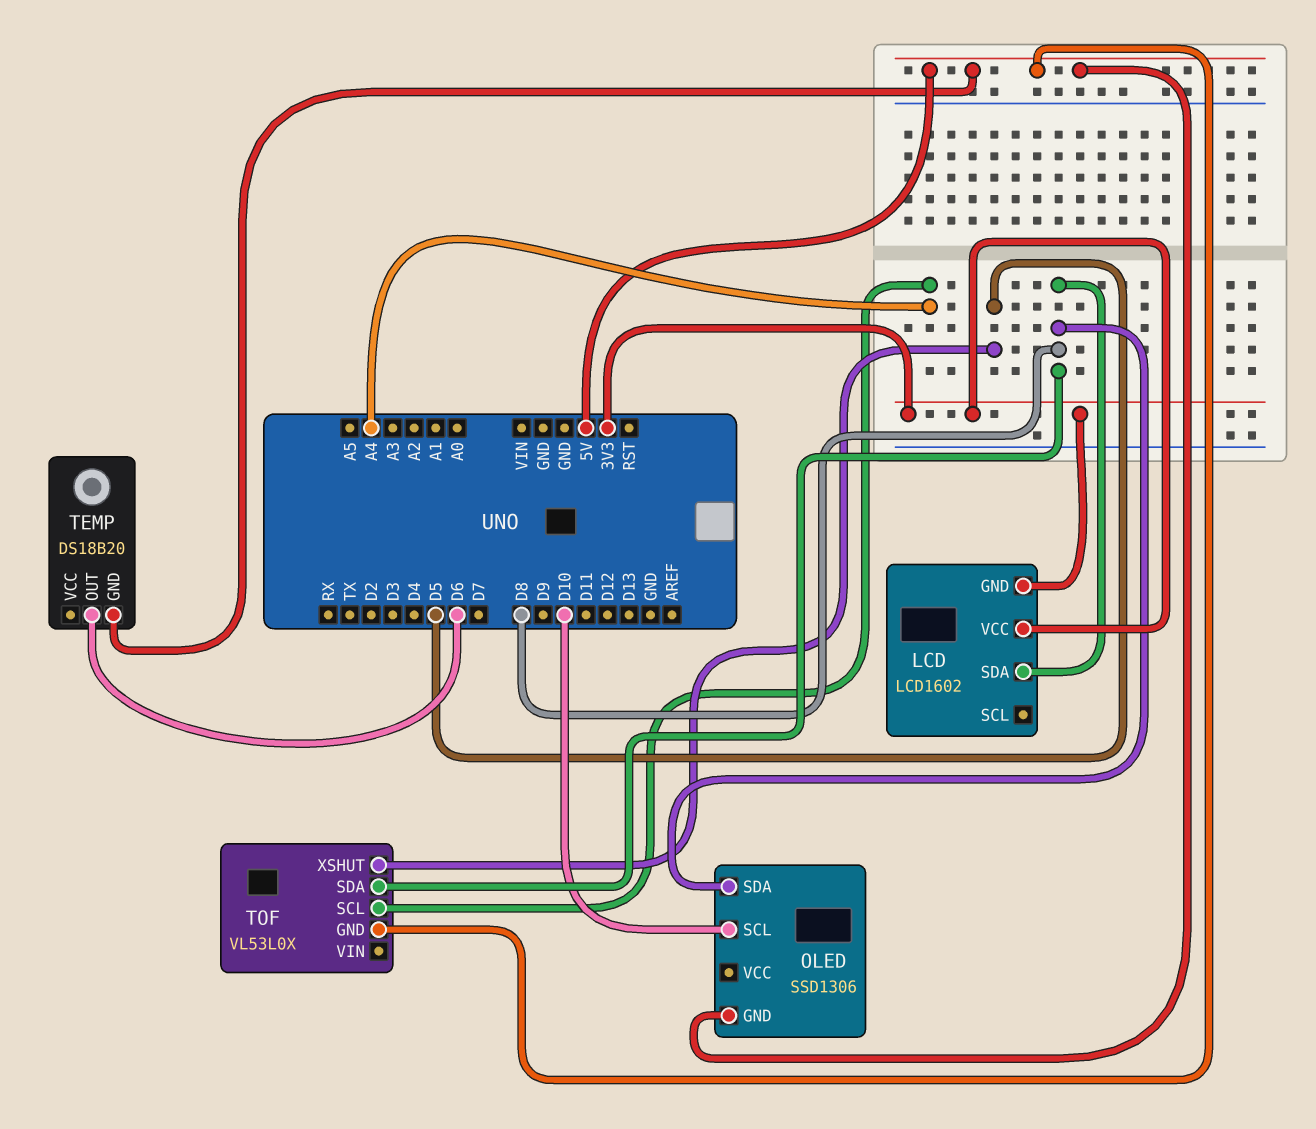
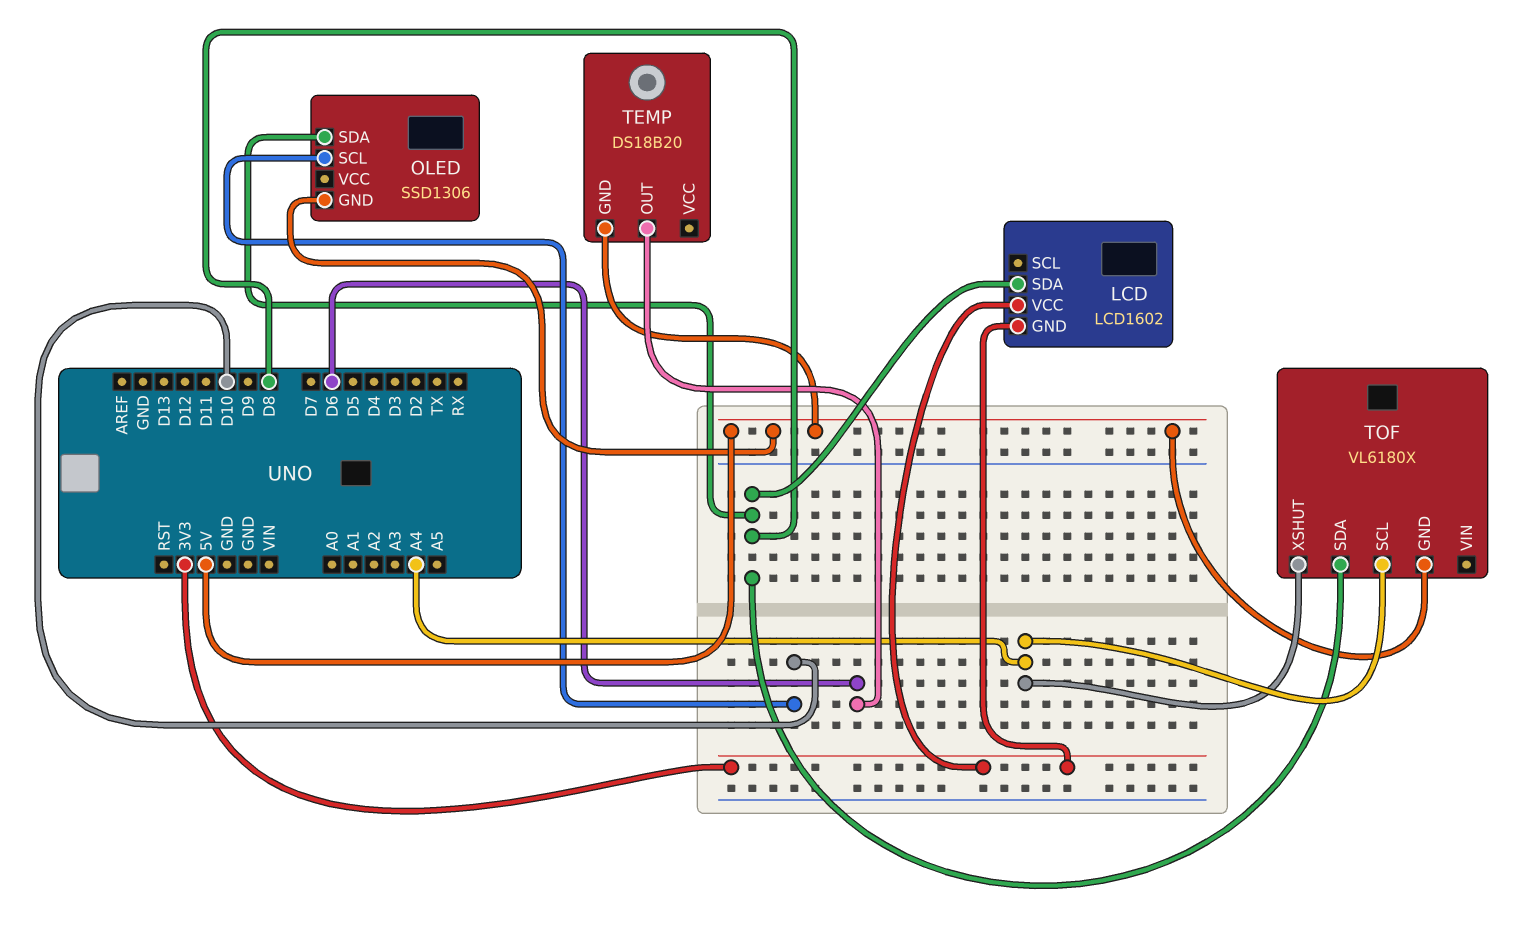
TOF: VL53L0X -> VL6180X
TOF pin XSHUT: D5 -> A4

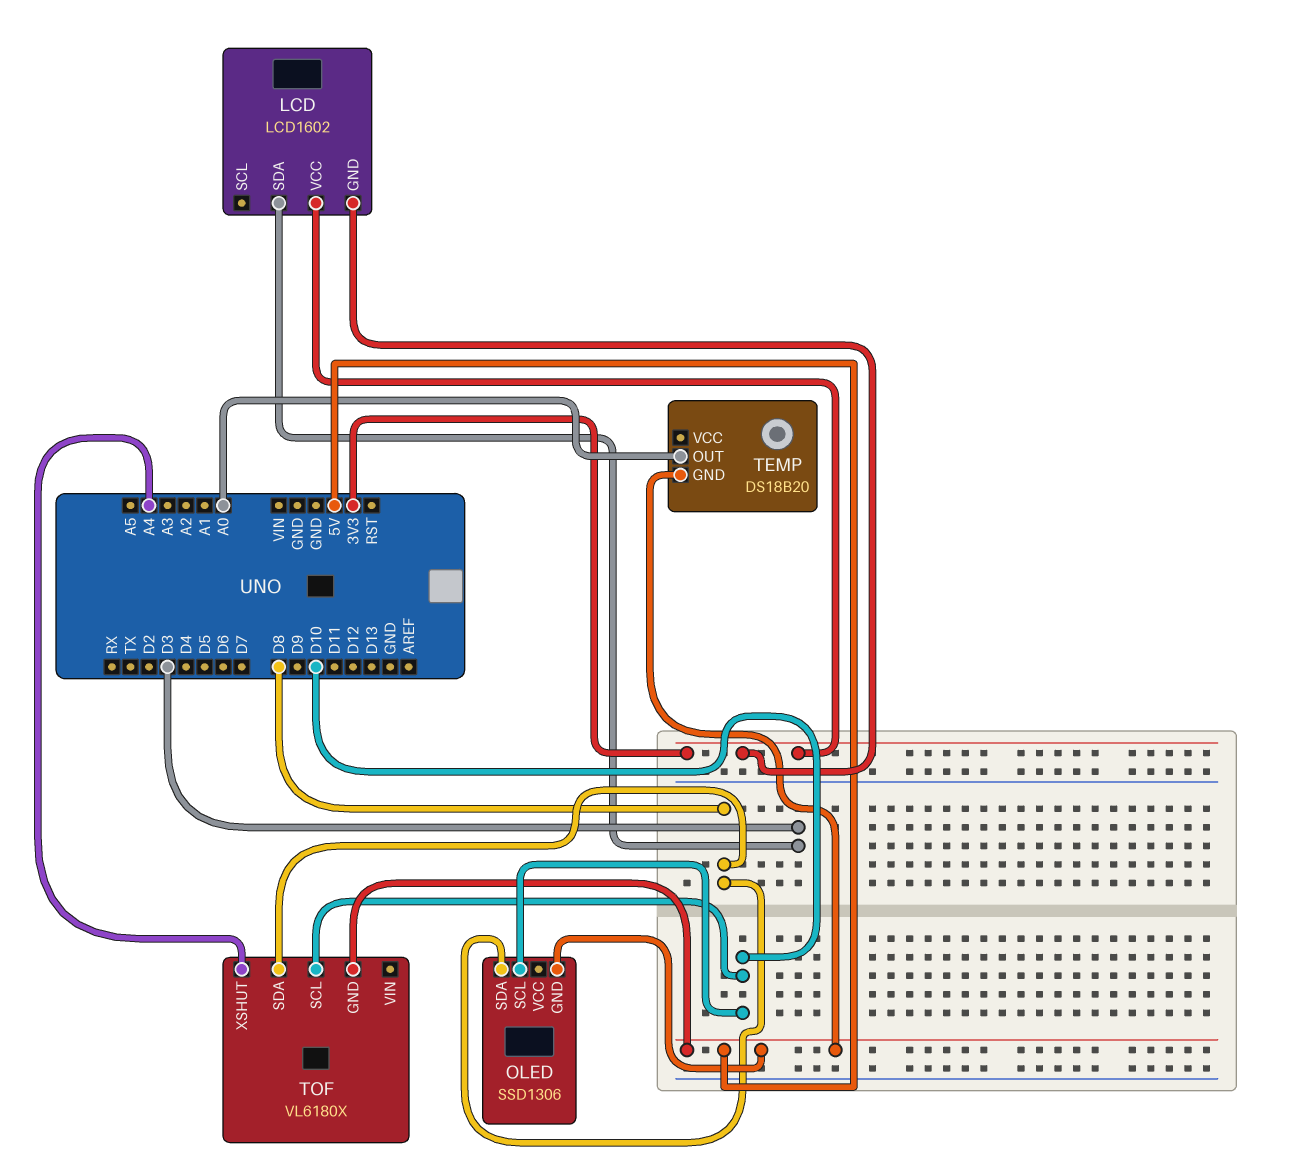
LCD pin SDA: D8 -> D3
TEMP pin OUT: D6 -> A0
TOF pin SCL: A4 -> D10

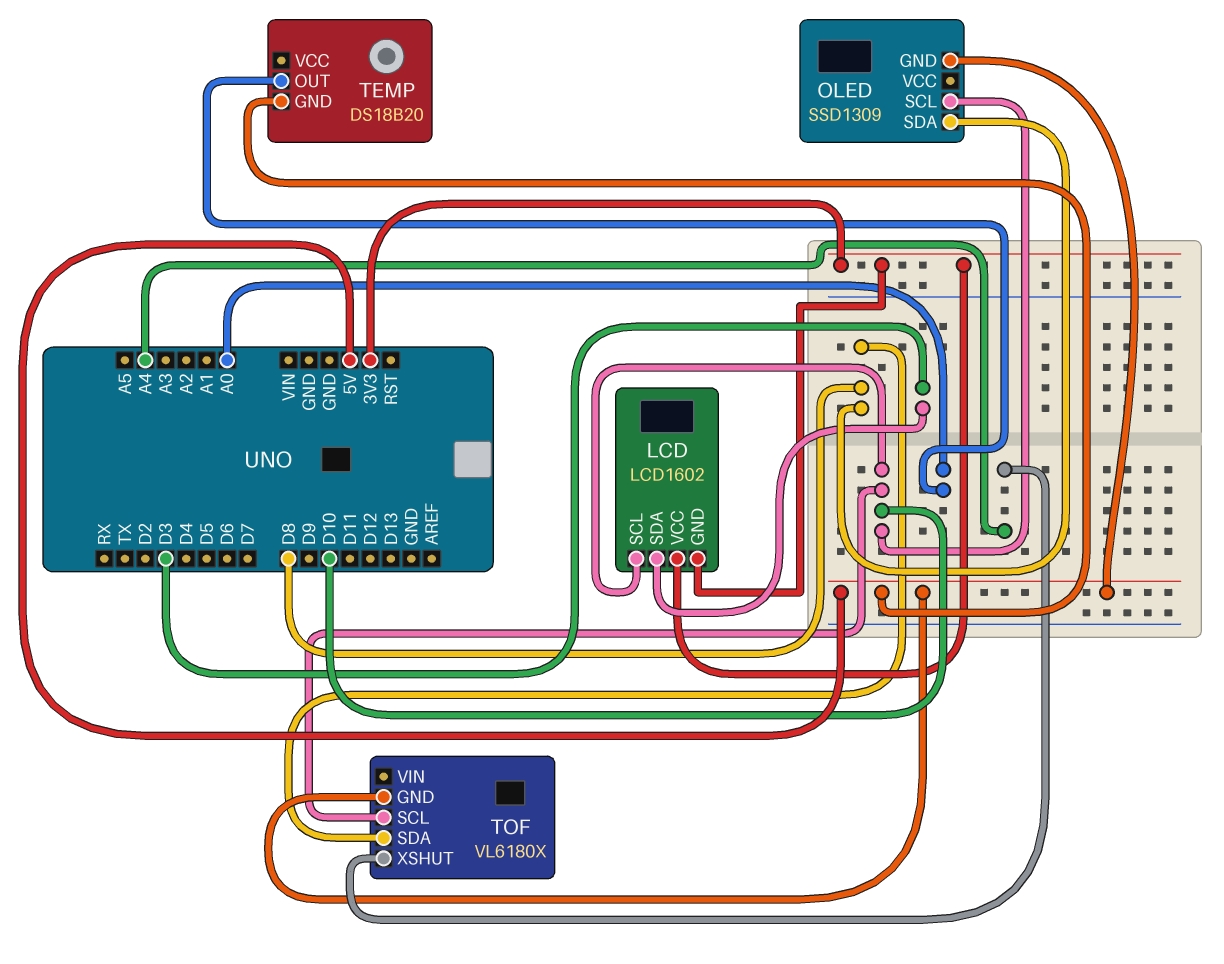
LCD pin SCL: none -> D10
OLED: SSD1306 -> SSD1309

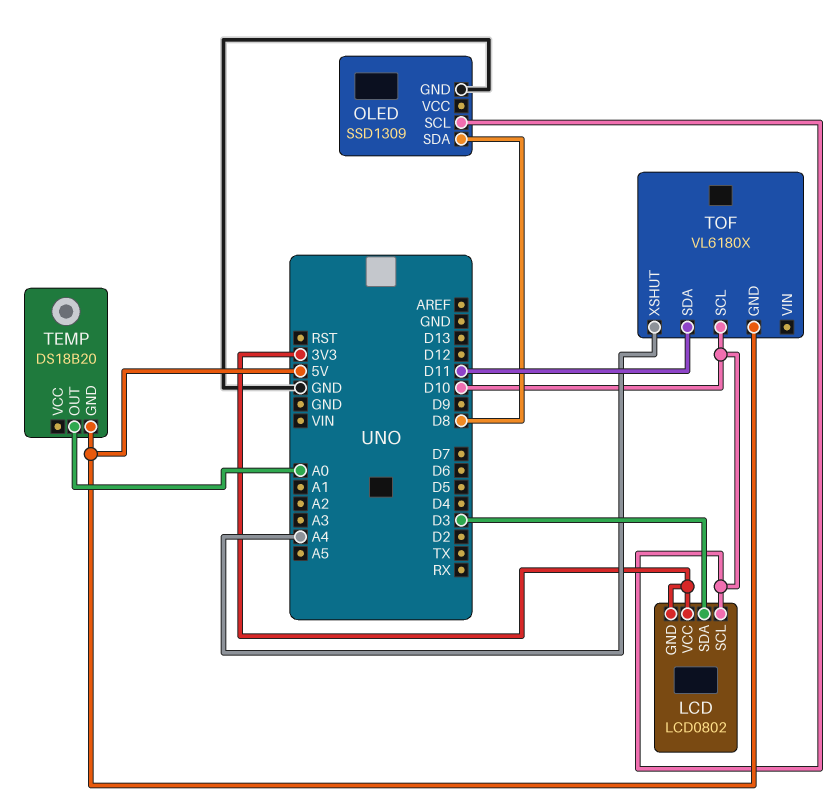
LCD: LCD1602 -> LCD0802
OLED pin GND: 5V -> GND
TOF pin SDA: D8 -> D11

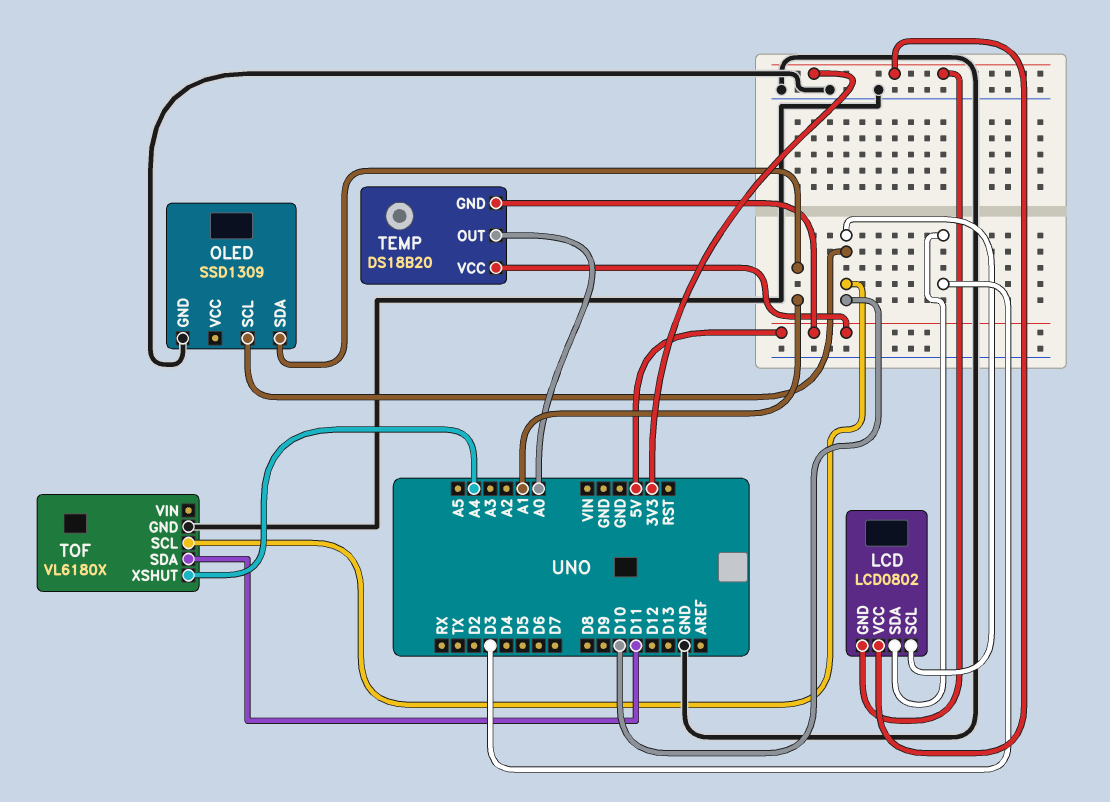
OLED pin SDA: D8 -> A1
TEMP pin VCC: none -> 5V
TOF pin GND: 5V -> GND

